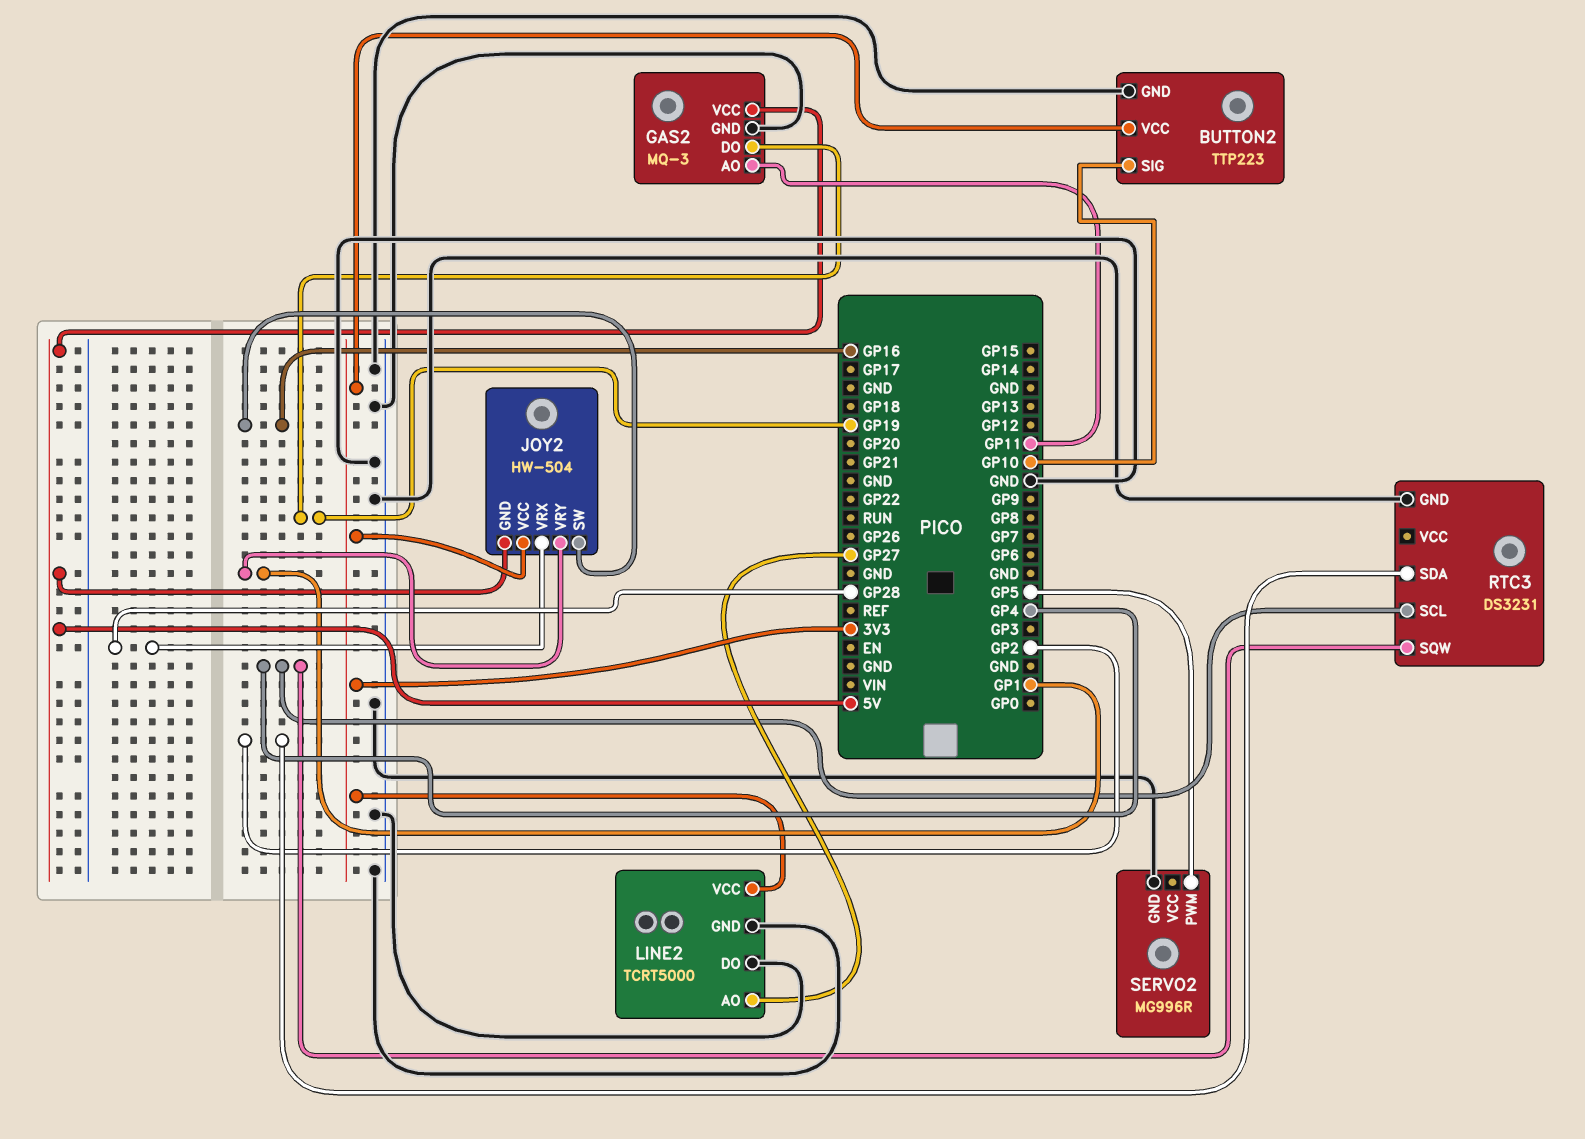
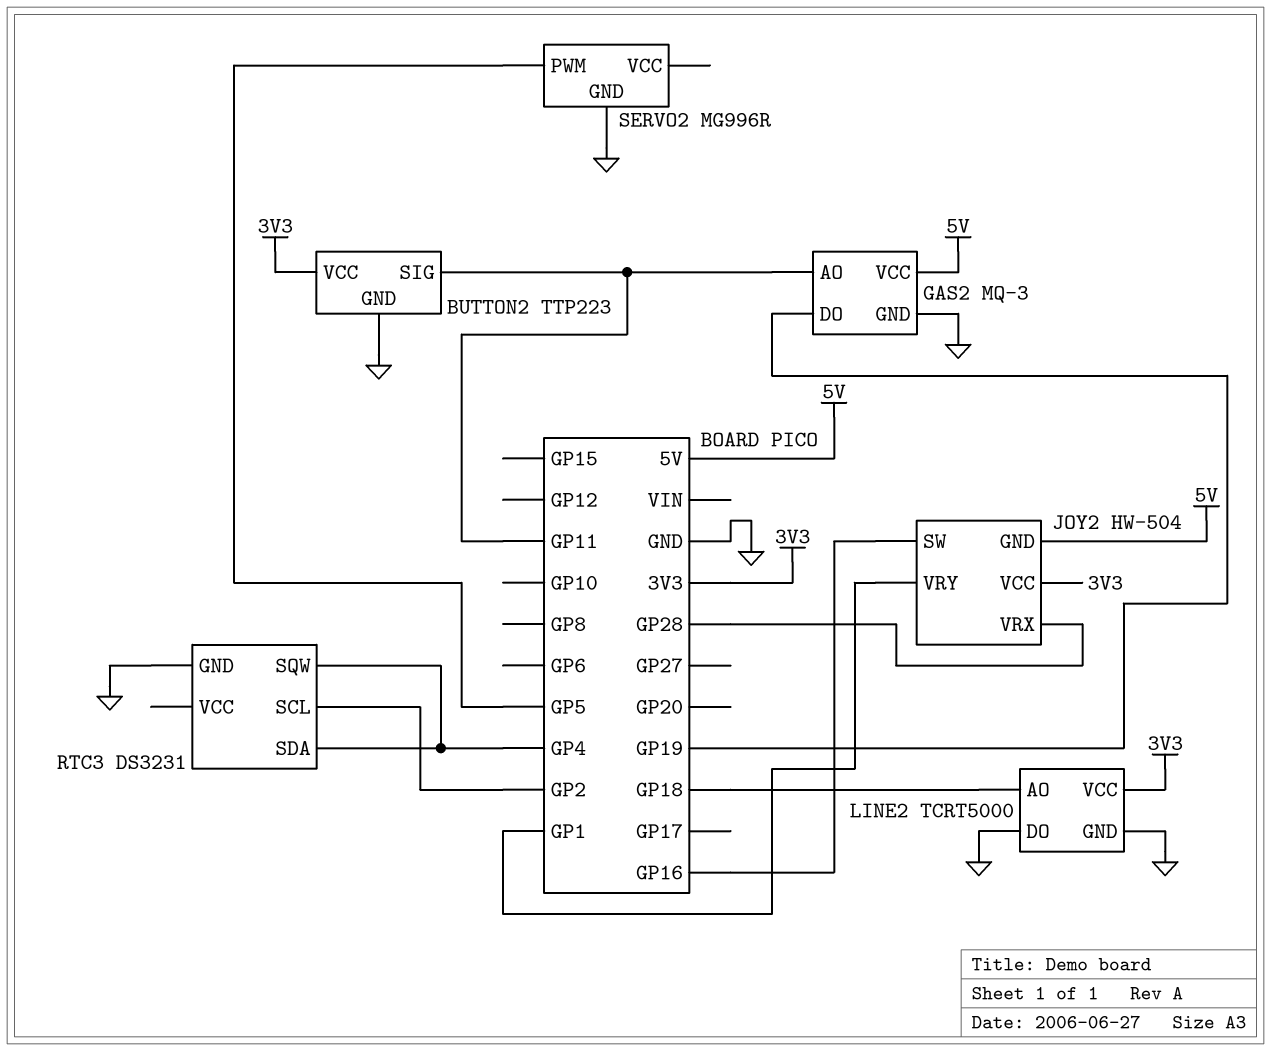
BUTTON2 pin SIG: GP10 -> GP11
LINE2 pin AO: GP27 -> GP18
RTC3 pin SCL: GP4 -> GP2
RTC3 pin SDA: GP2 -> GP4

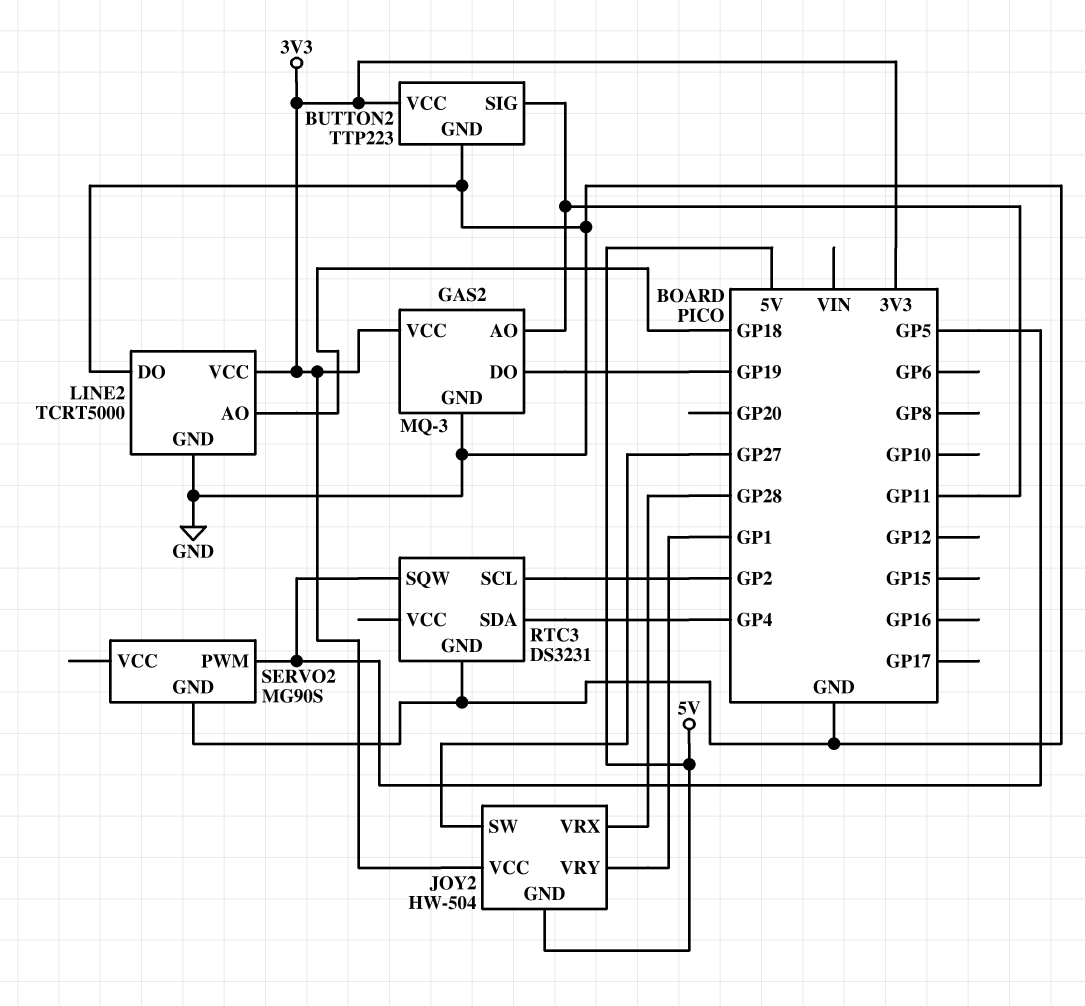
GAS2 pin VCC: 5V -> 3V3
JOY2 pin SW: GP16 -> GP27
RTC3 pin SQW: GP4 -> GP5
SERVO2: MG996R -> MG90S

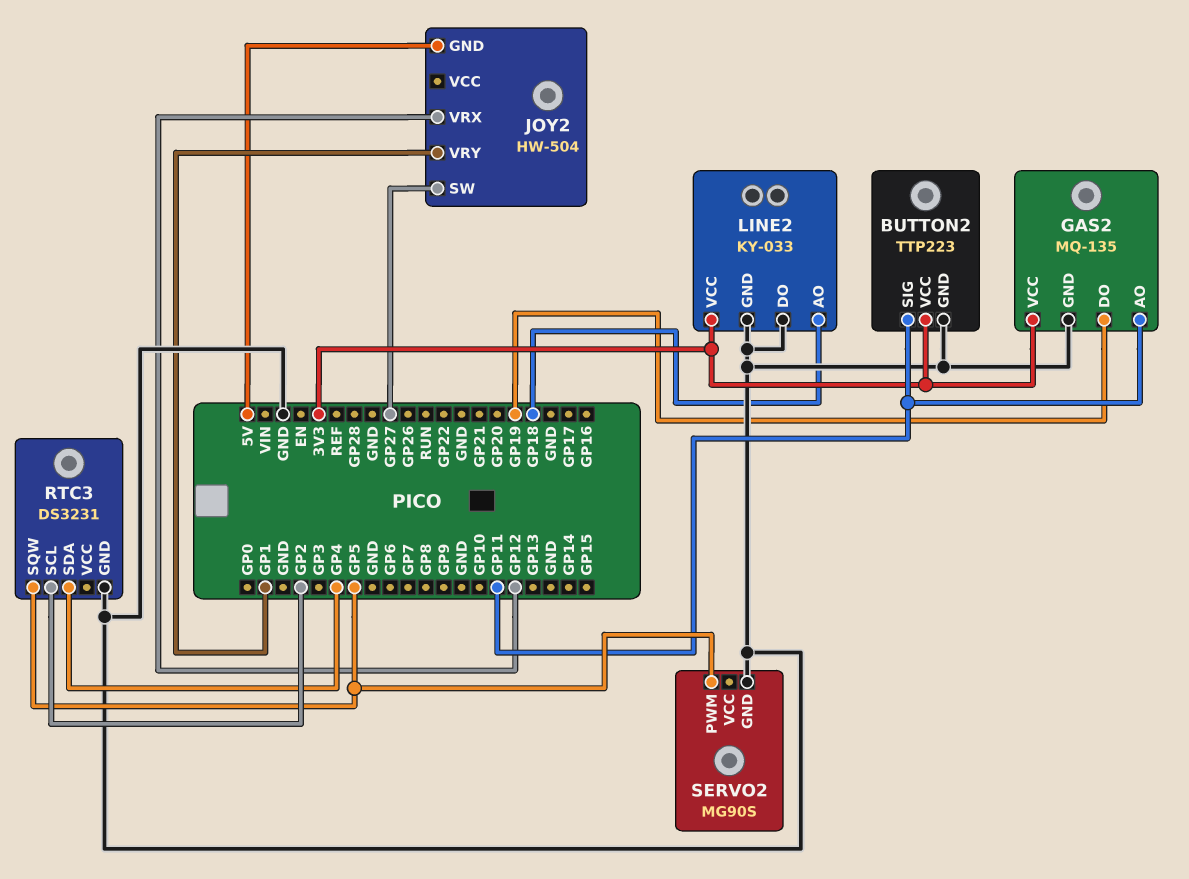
GAS2: MQ-3 -> MQ-135
JOY2 pin VCC: 3V3 -> none
JOY2 pin VRX: GP28 -> GP12
LINE2: TCRT5000 -> KY-033

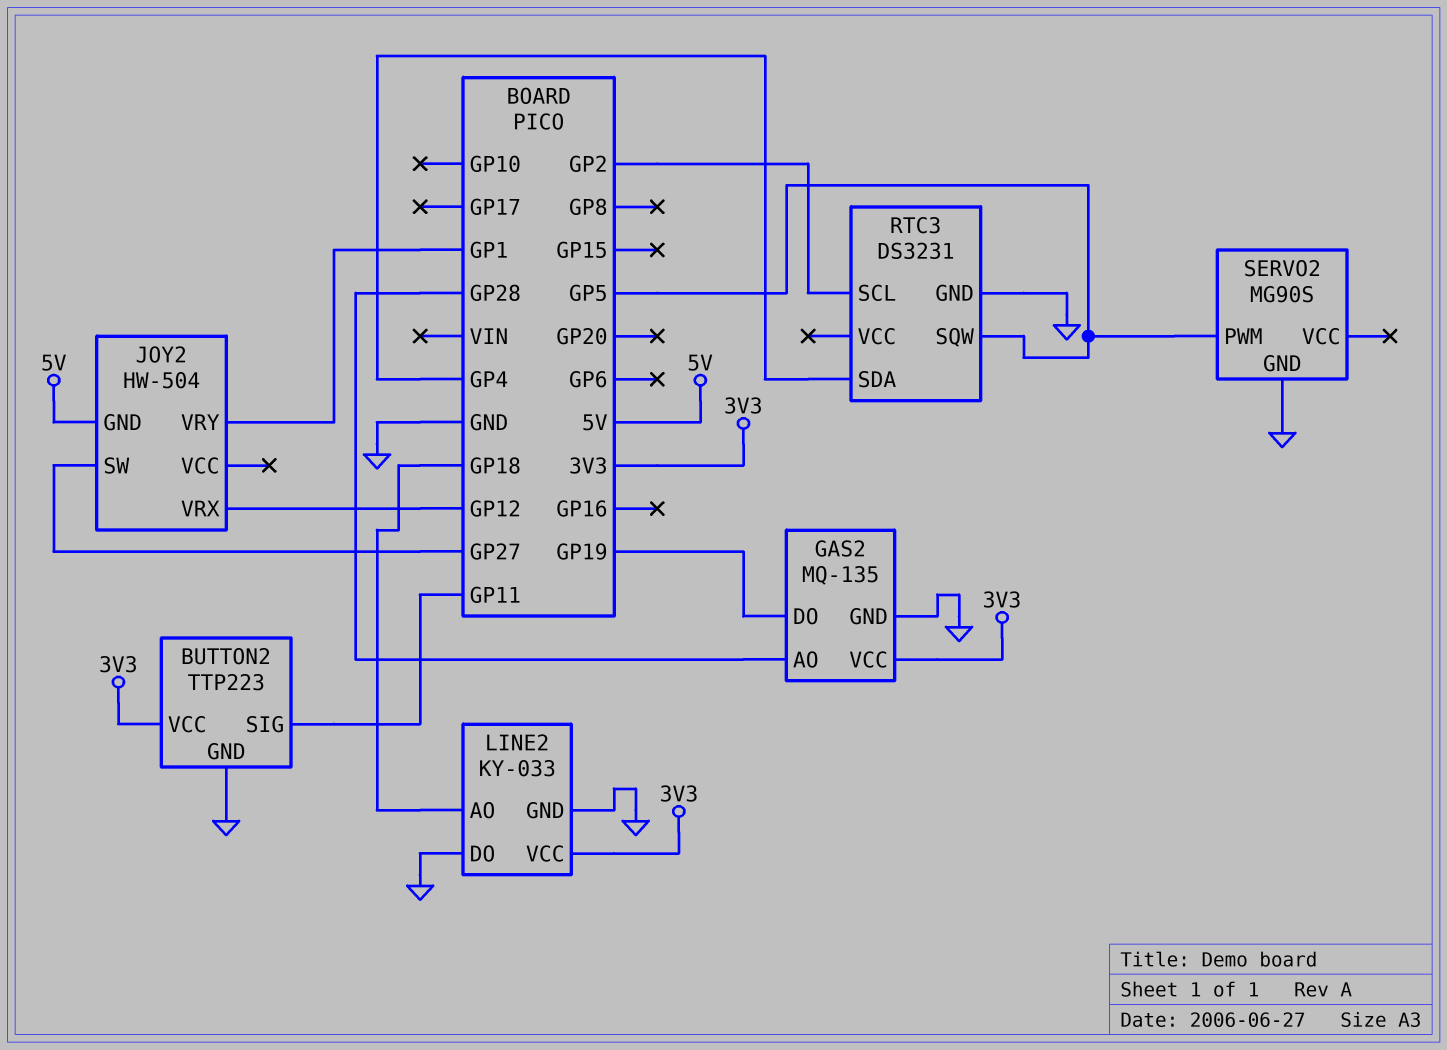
GAS2 pin AO: GP11 -> GP28

